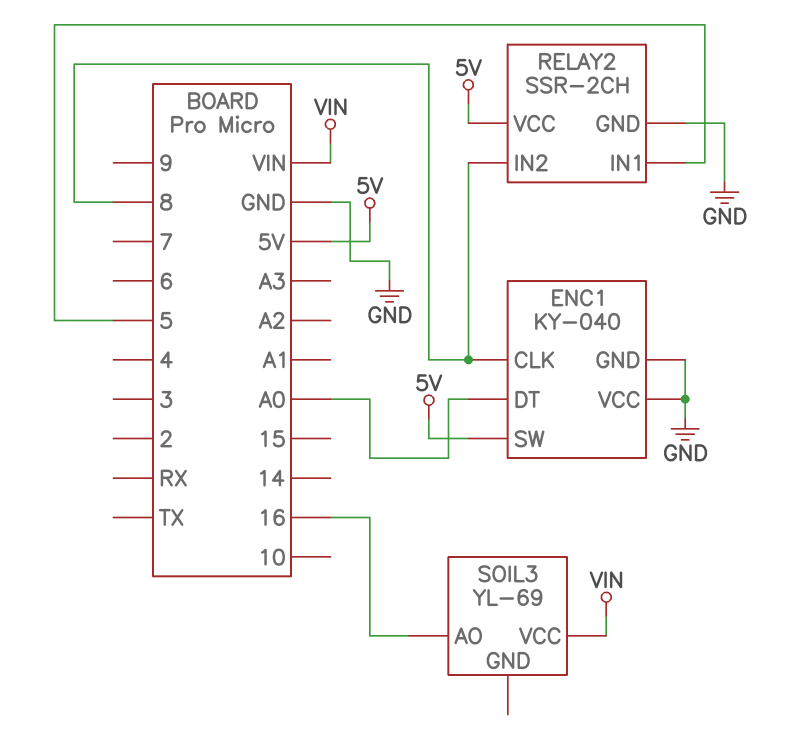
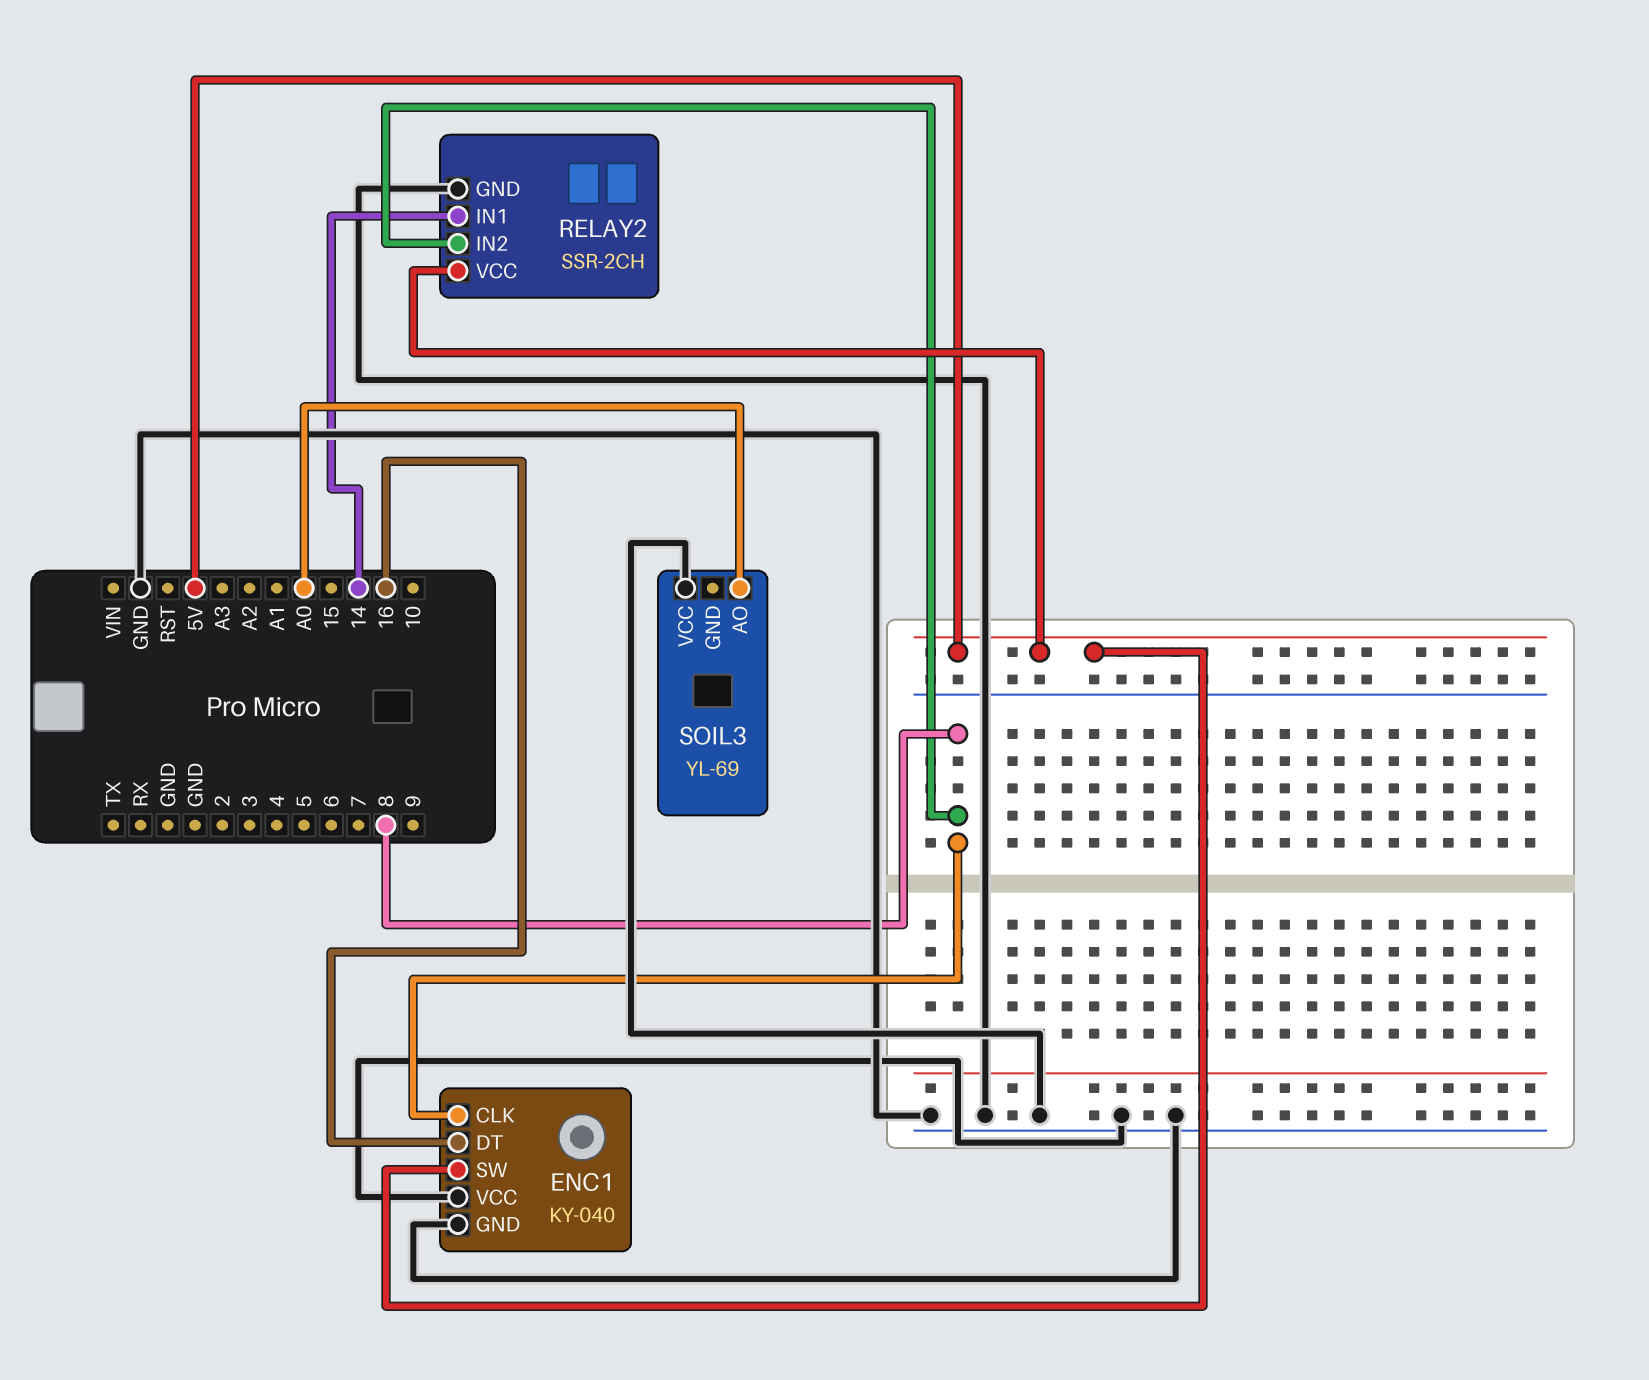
ENC1 pin DT: A0 -> 16
RELAY2 pin IN1: 5 -> 14
SOIL3 pin AO: 16 -> A0
SOIL3 pin VCC: VIN -> GND

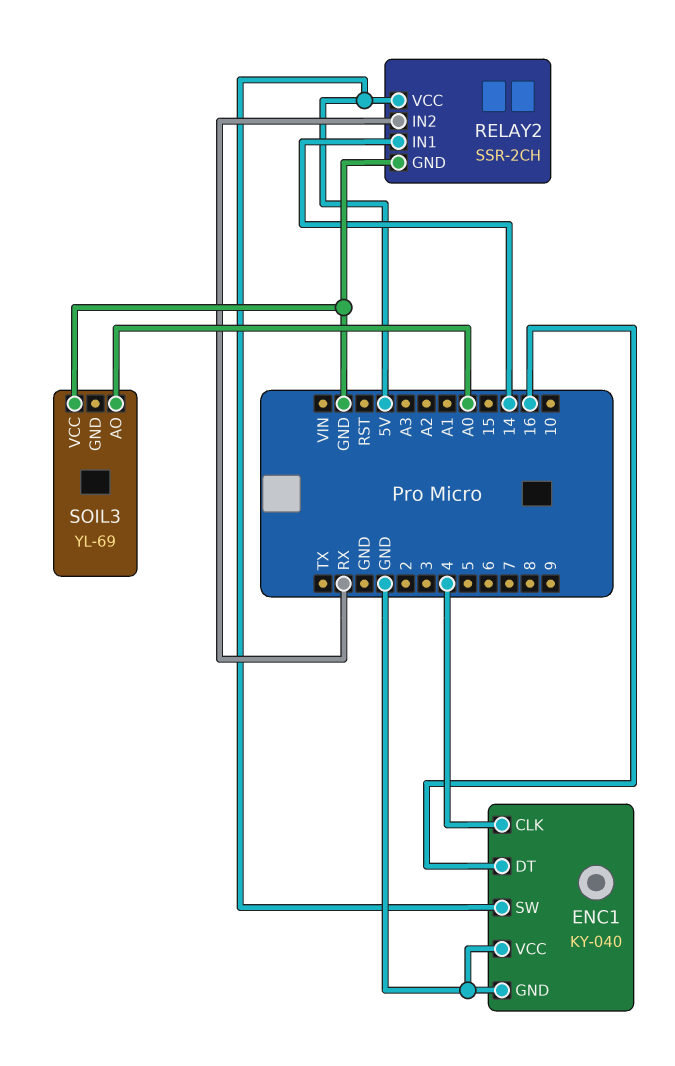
ENC1 pin CLK: 8 -> 4
RELAY2 pin IN2: 8 -> RX

